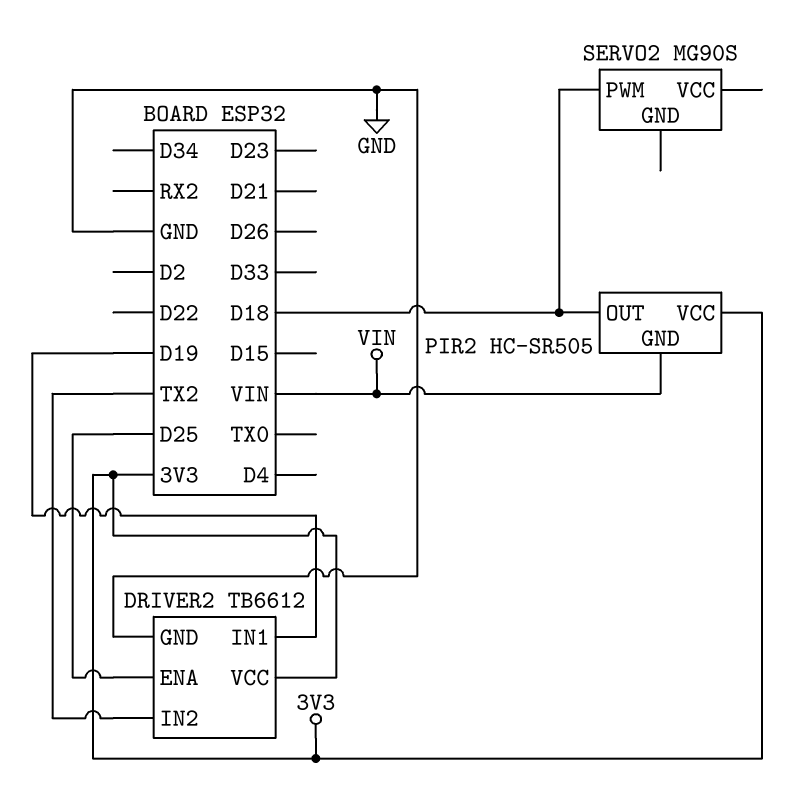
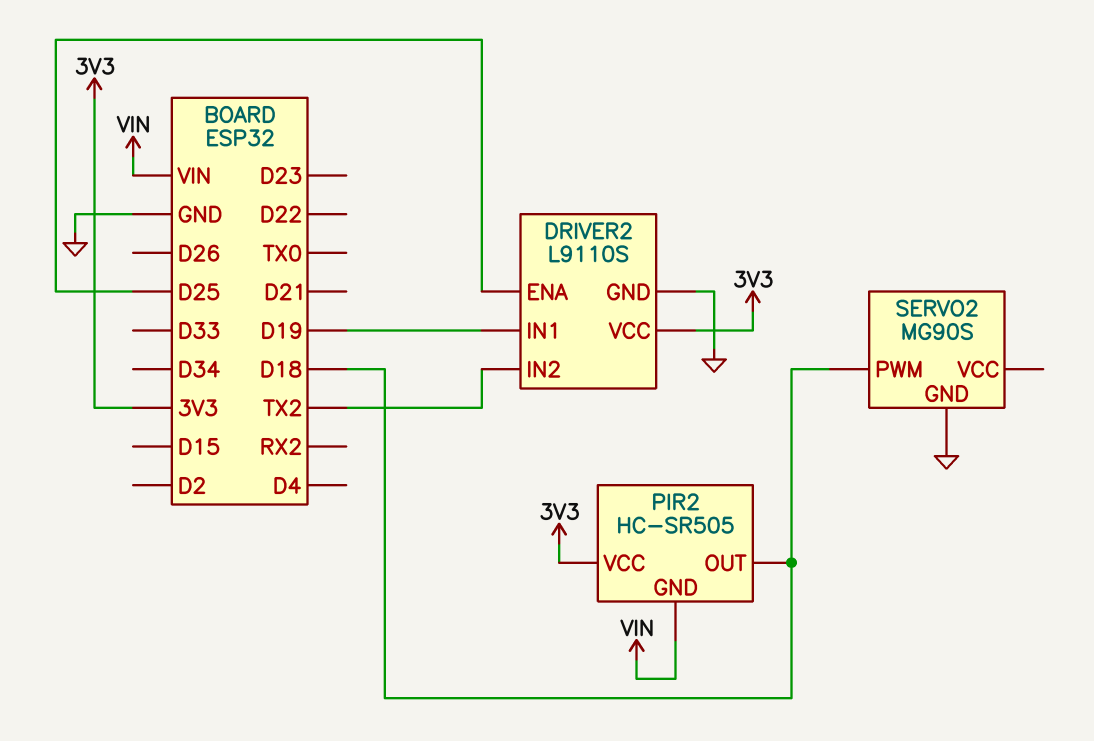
DRIVER2: TB6612 -> L9110S
SERVO2 pin GND: none -> GND

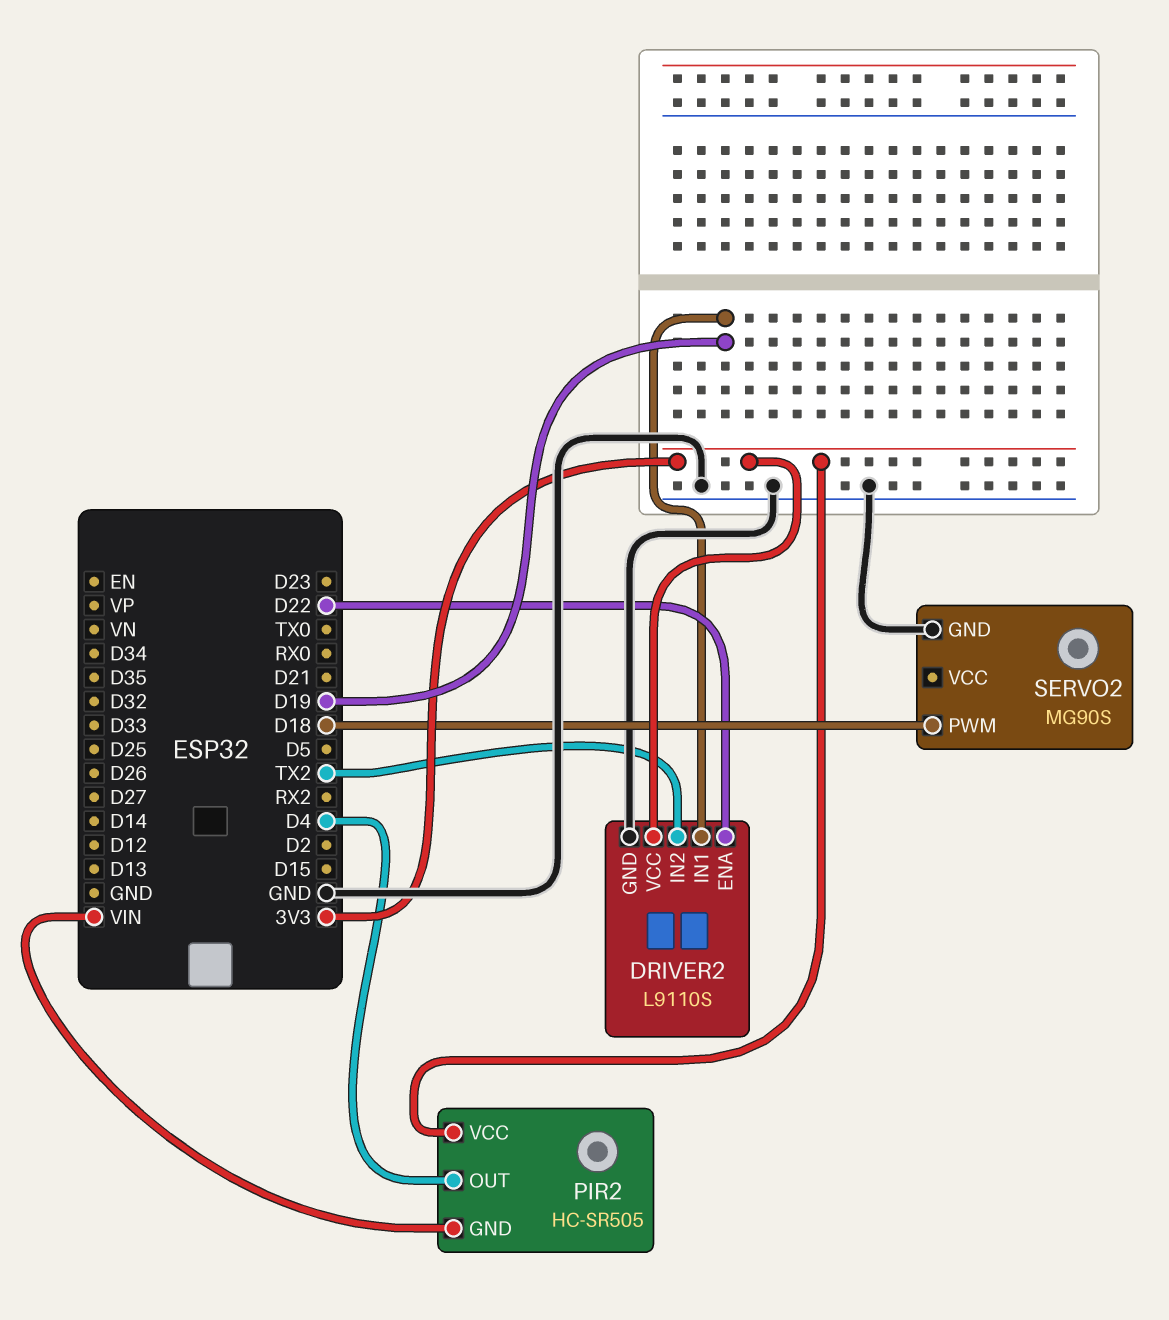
DRIVER2 pin ENA: D25 -> D22
PIR2 pin OUT: D18 -> D4

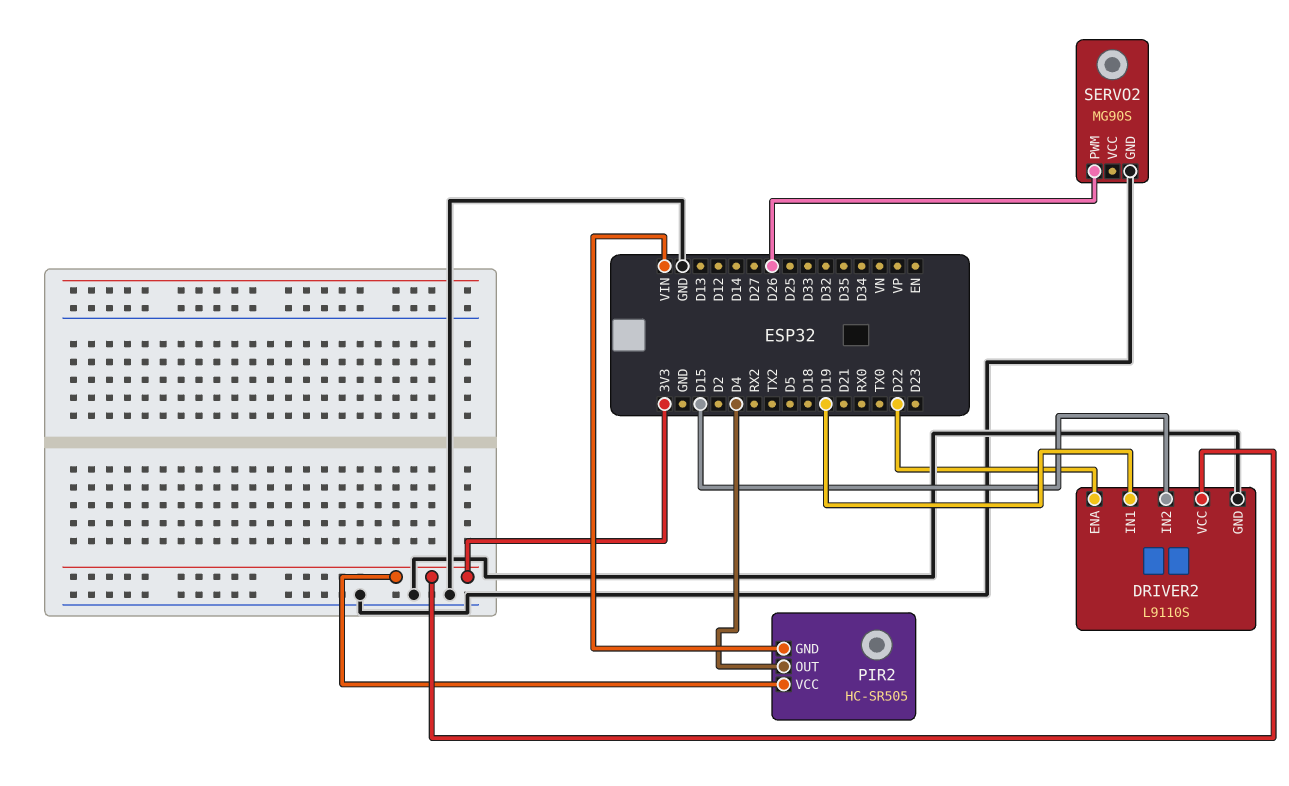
DRIVER2 pin IN2: TX2 -> D15
SERVO2 pin PWM: D18 -> D26

